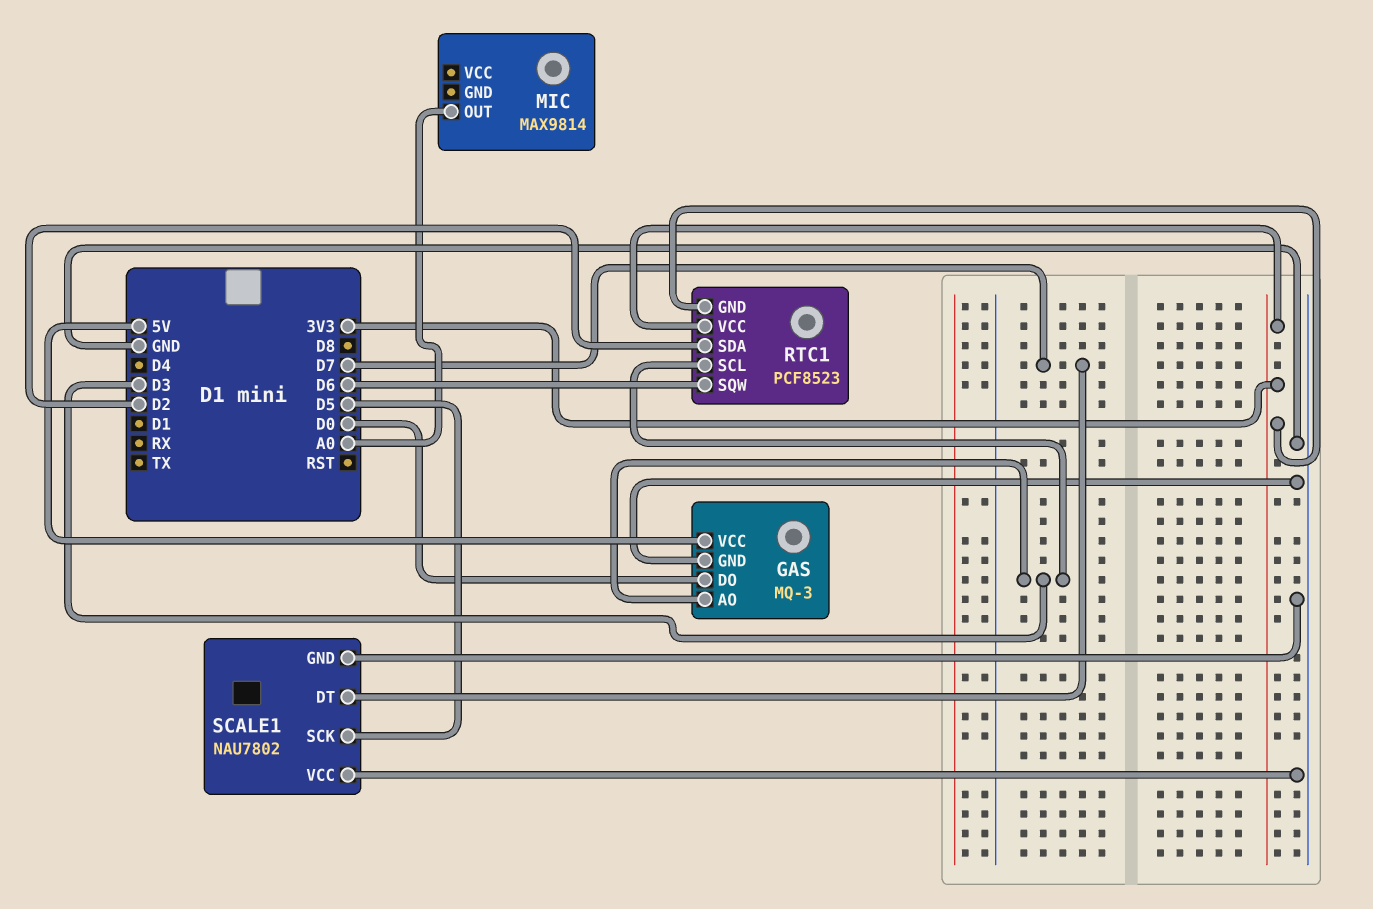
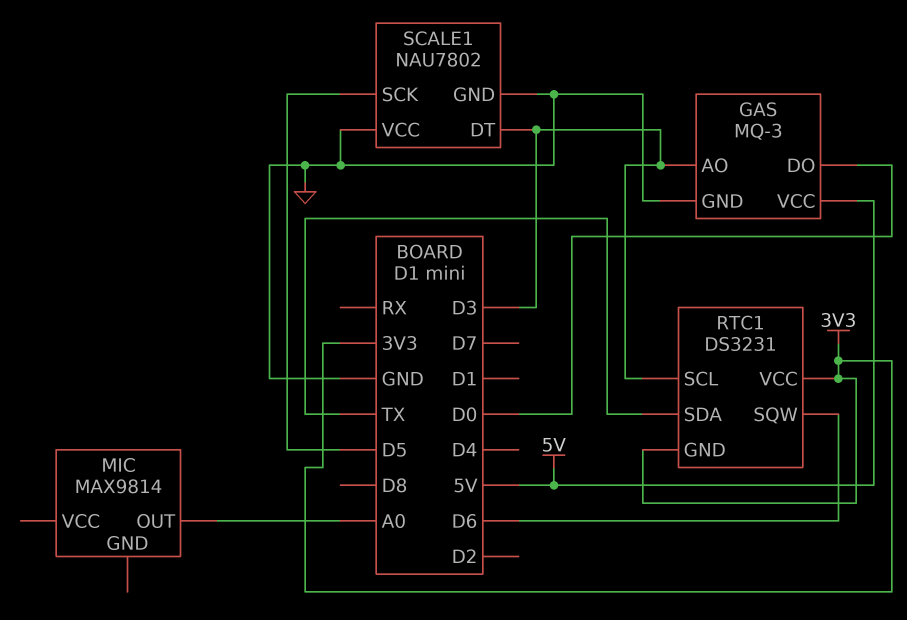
RTC1: PCF8523 -> DS3231
RTC1 pin SDA: D2 -> TX
SCALE1 pin DT: D7 -> D3

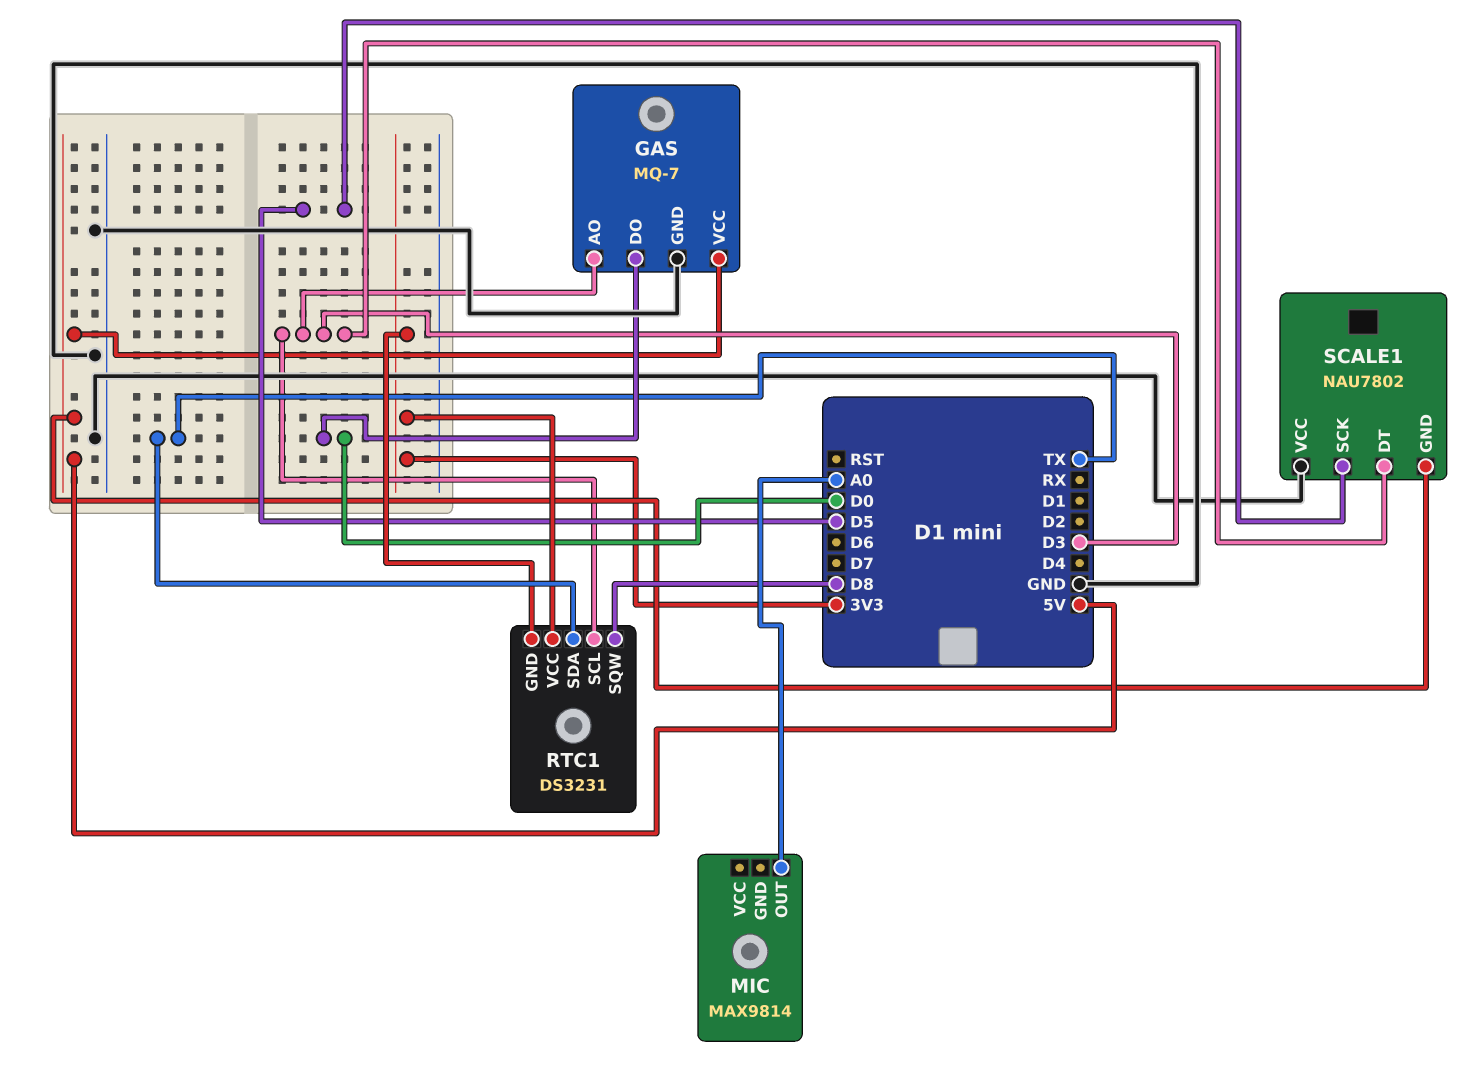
GAS: MQ-3 -> MQ-7
RTC1 pin SQW: D6 -> D8
SCALE1 pin GND: GND -> 5V

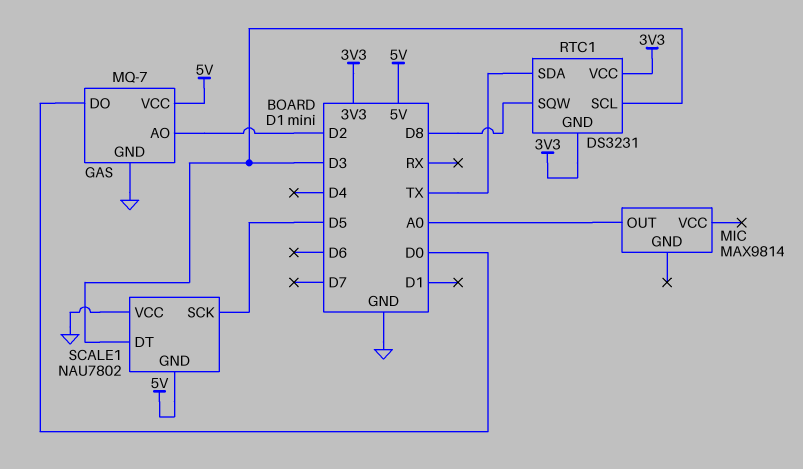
GAS pin AO: D3 -> D2

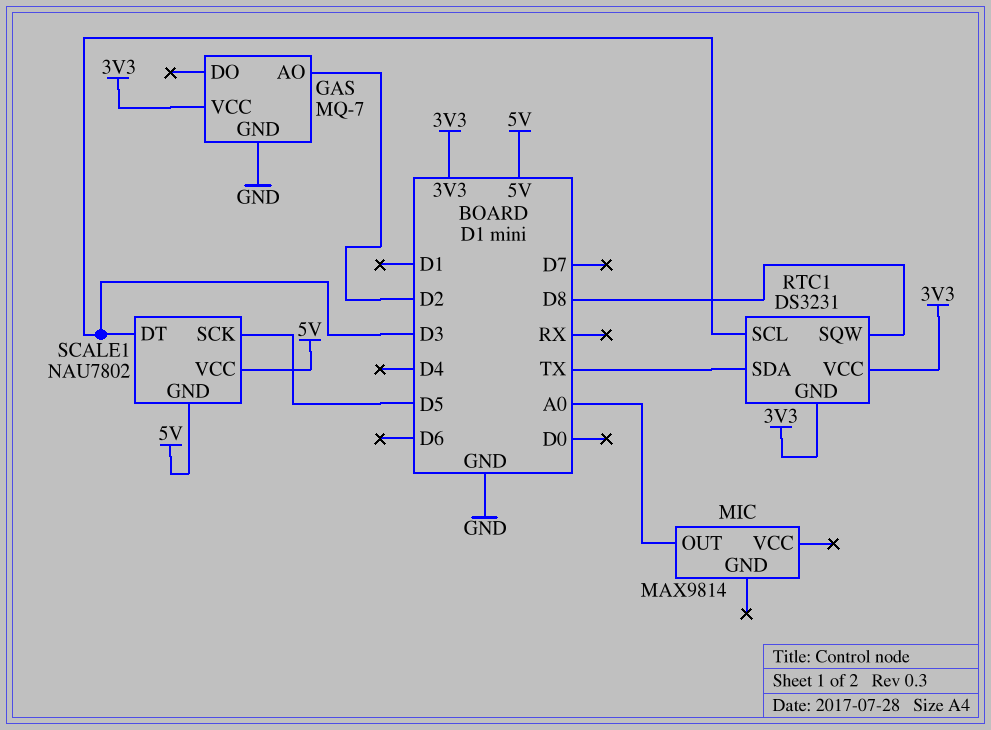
GAS pin DO: D0 -> none
GAS pin VCC: 5V -> 3V3
SCALE1 pin VCC: GND -> 5V

